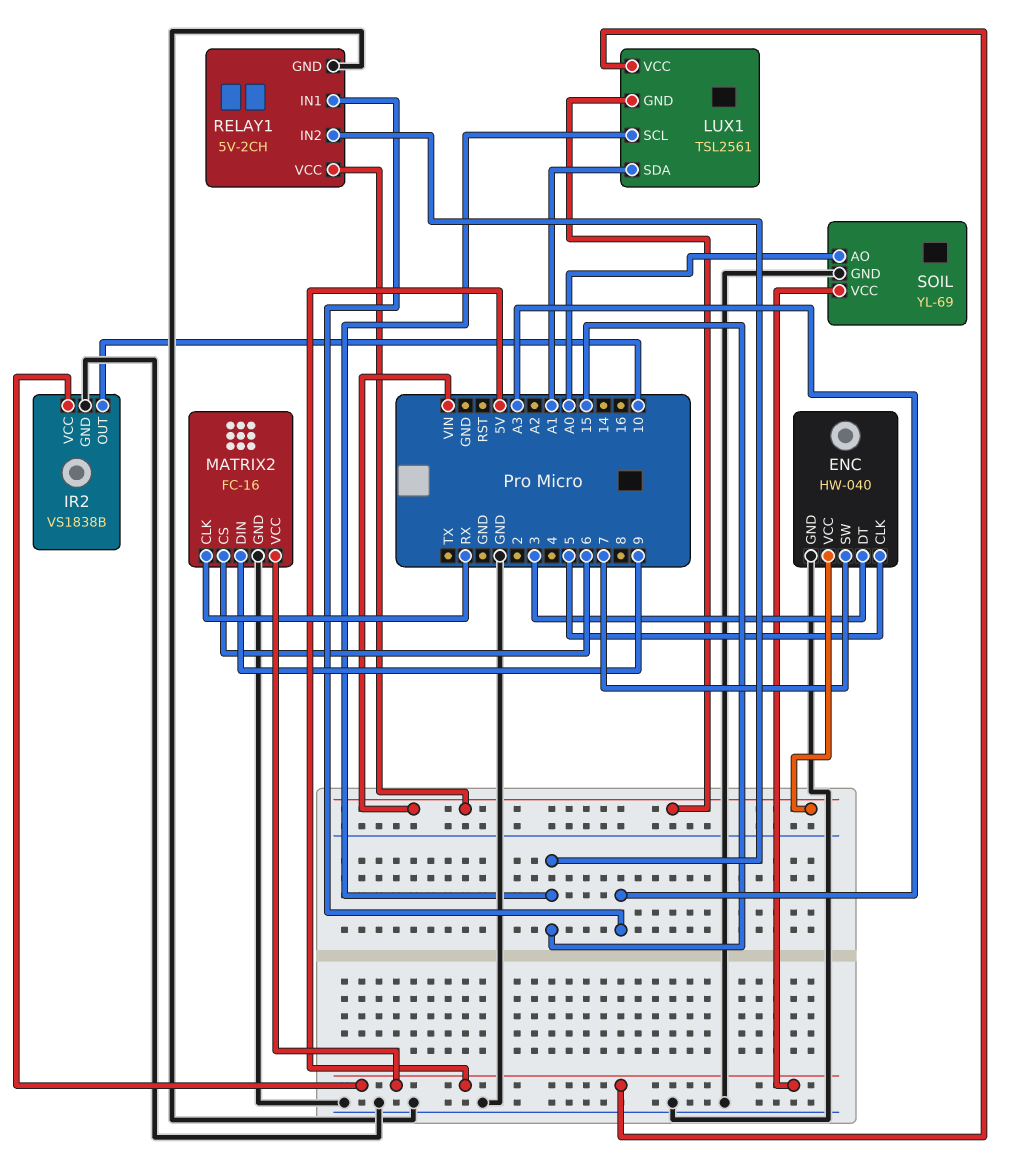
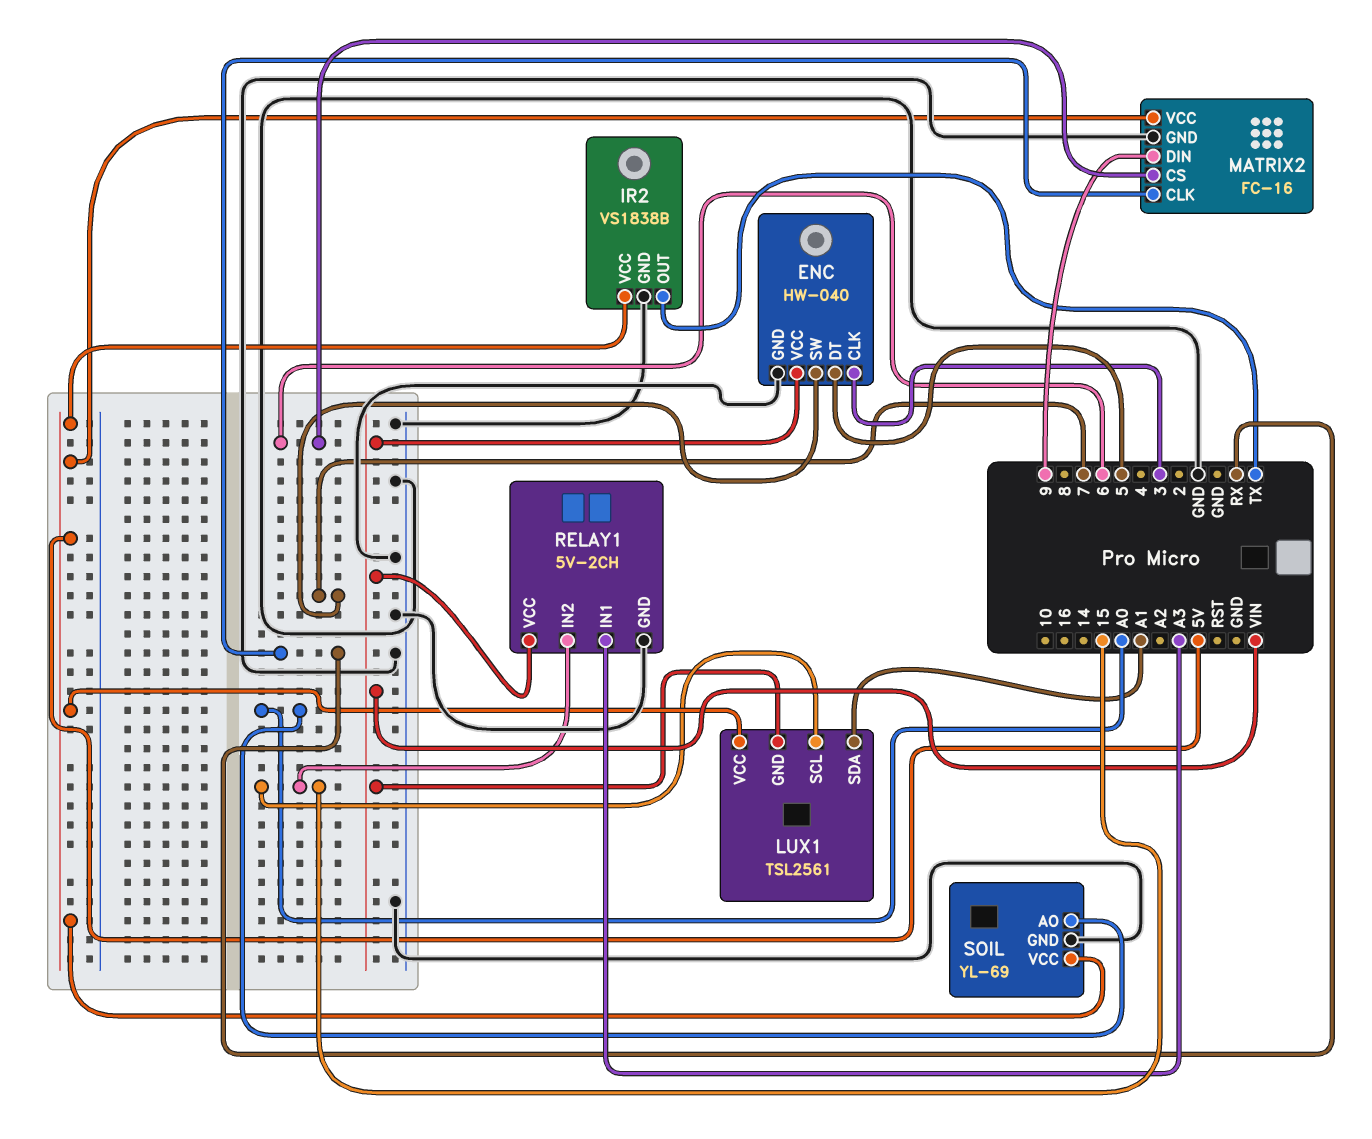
ENC pin CLK: 5 -> 3
ENC pin DT: 3 -> 5
IR2 pin OUT: 10 -> TX

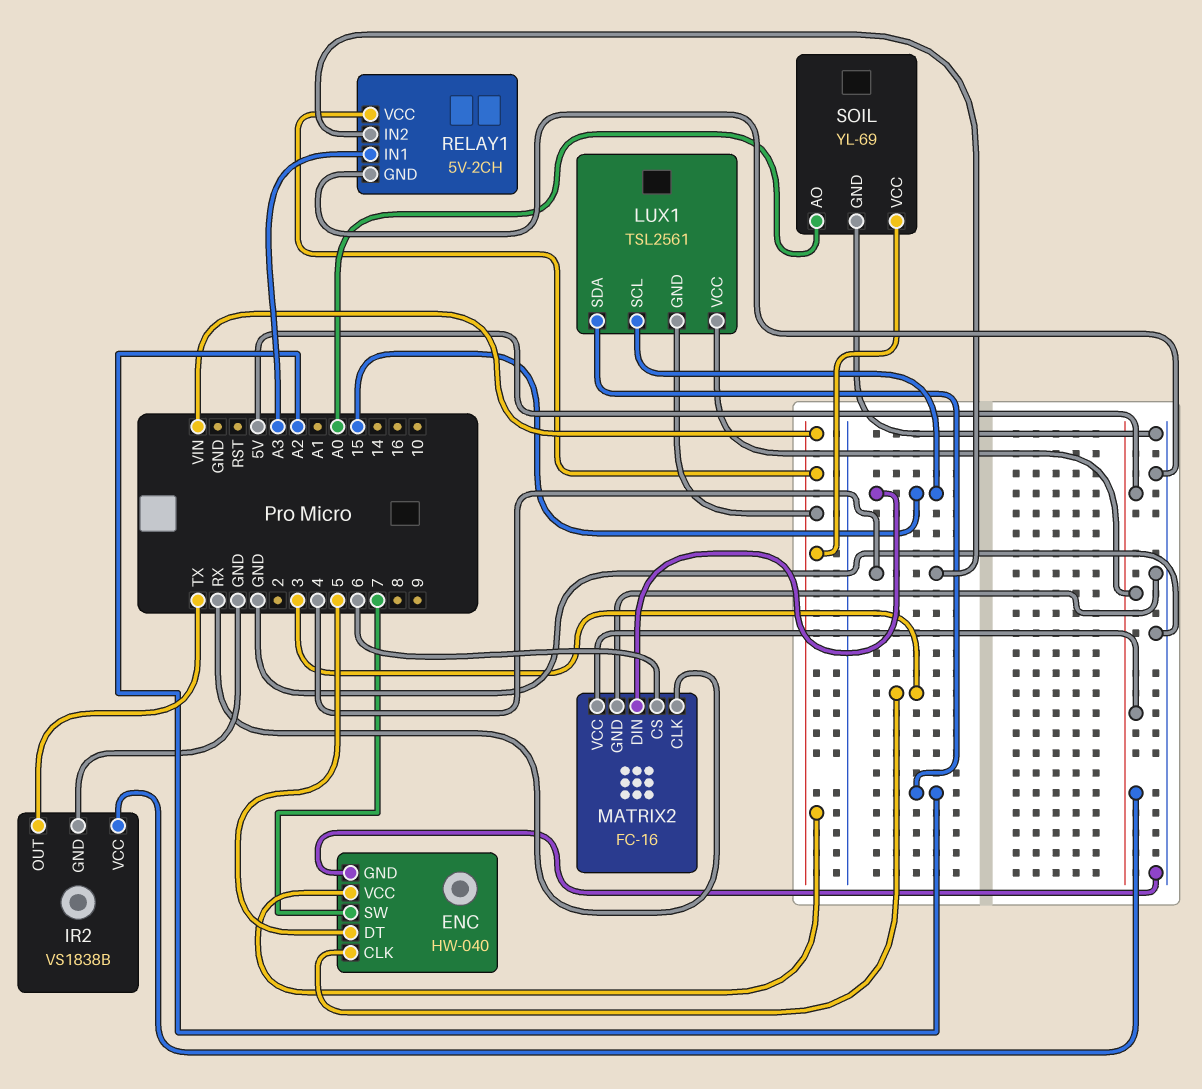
LUX1 pin SDA: A1 -> A2
MATRIX2 pin DIN: 9 -> 15
RELAY1 pin IN2: 15 -> 4
SOIL pin VCC: 5V -> VIN

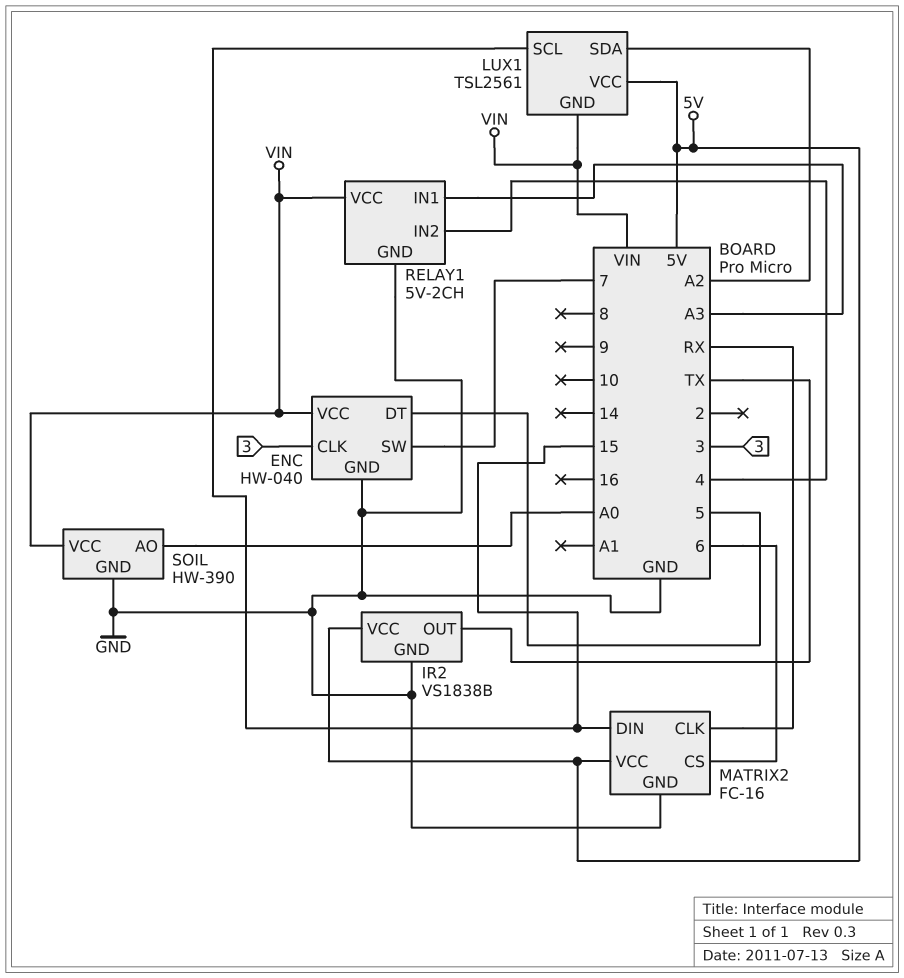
SOIL: YL-69 -> HW-390

